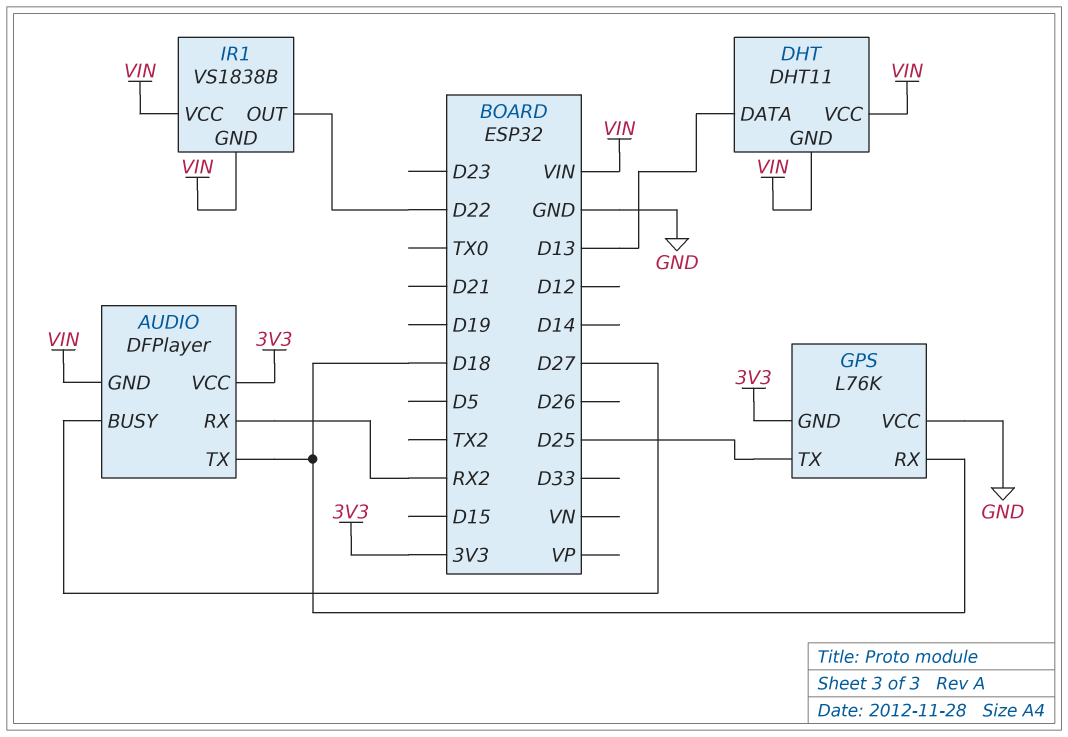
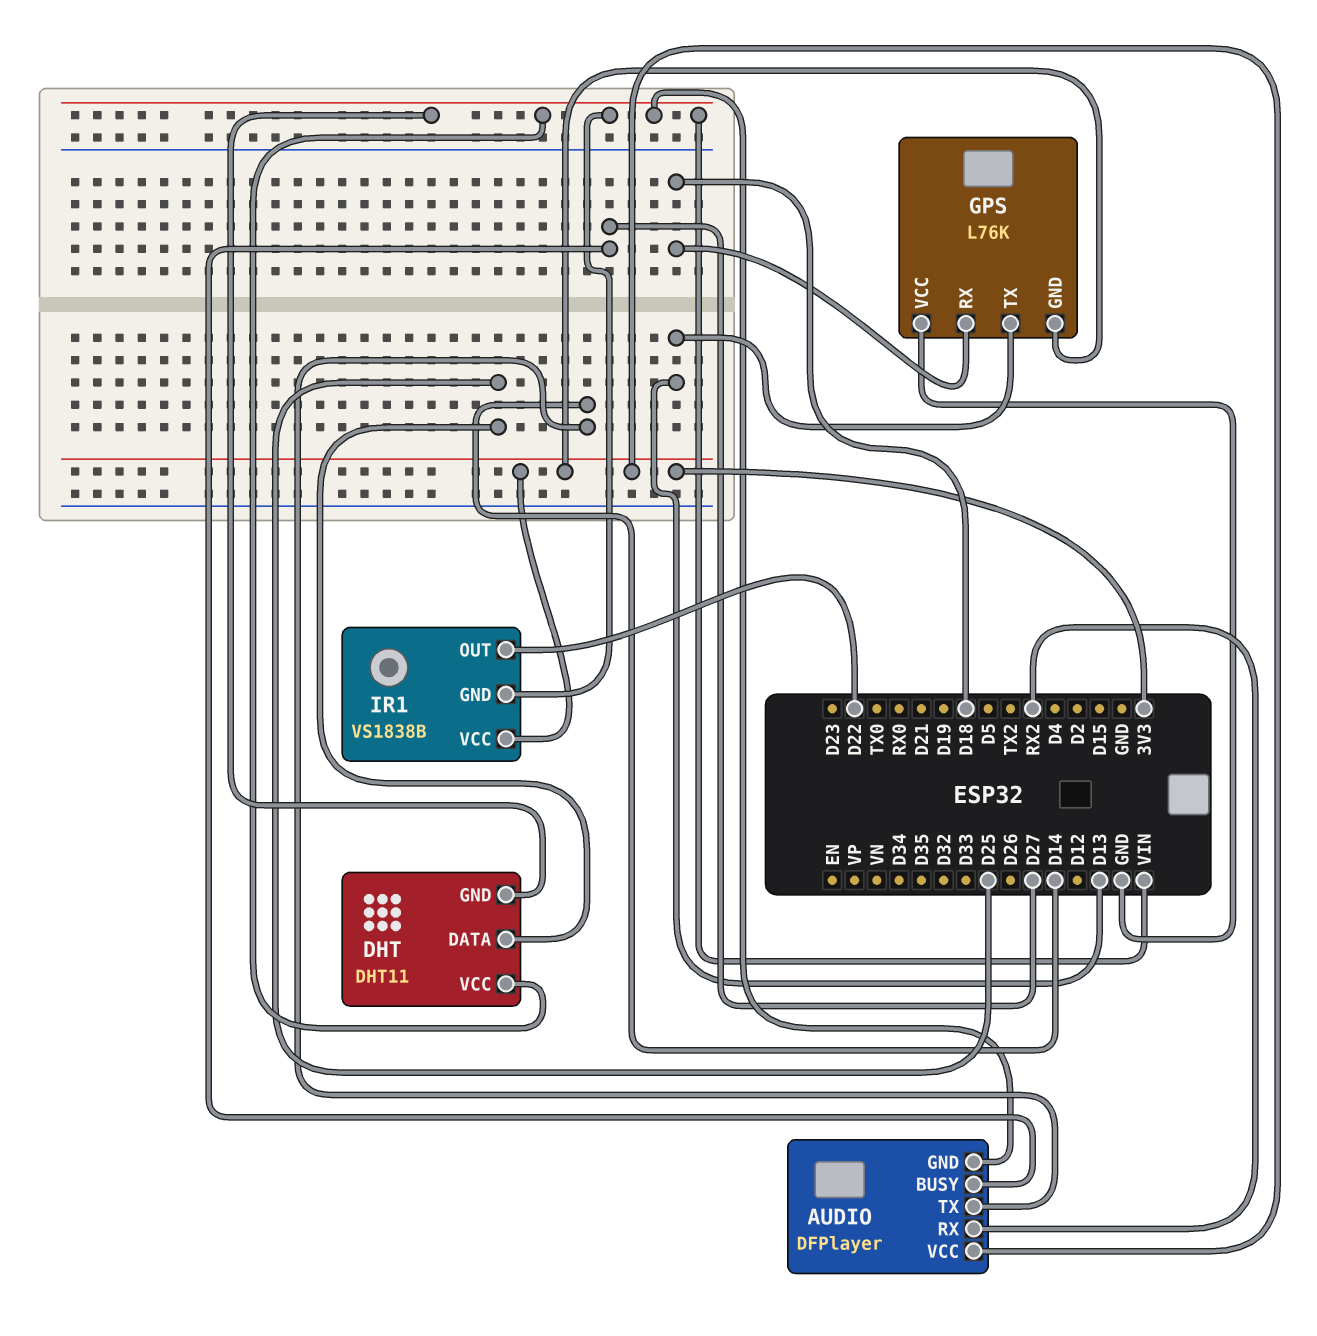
AUDIO pin TX: D18 -> D14
DHT pin DATA: D13 -> D25
GPS pin TX: D25 -> D13
IR1 pin VCC: VIN -> 3V3

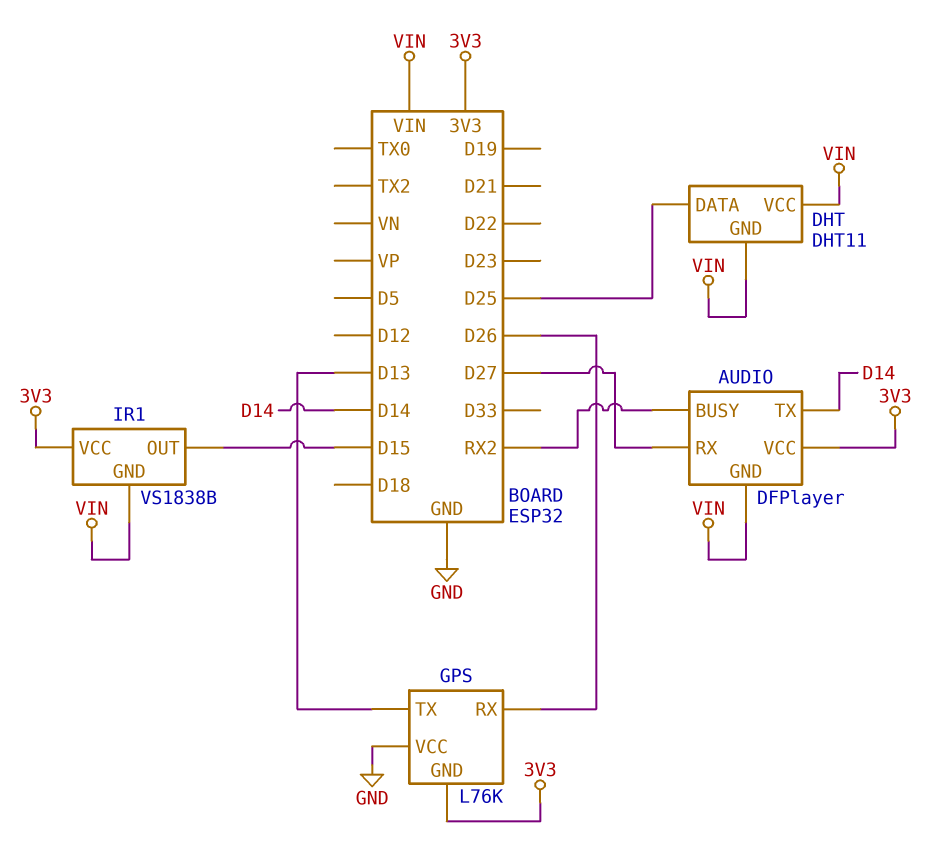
AUDIO pin BUSY: D27 -> RX2
AUDIO pin RX: RX2 -> D27
GPS pin RX: D18 -> D26
IR1 pin OUT: D22 -> D15

